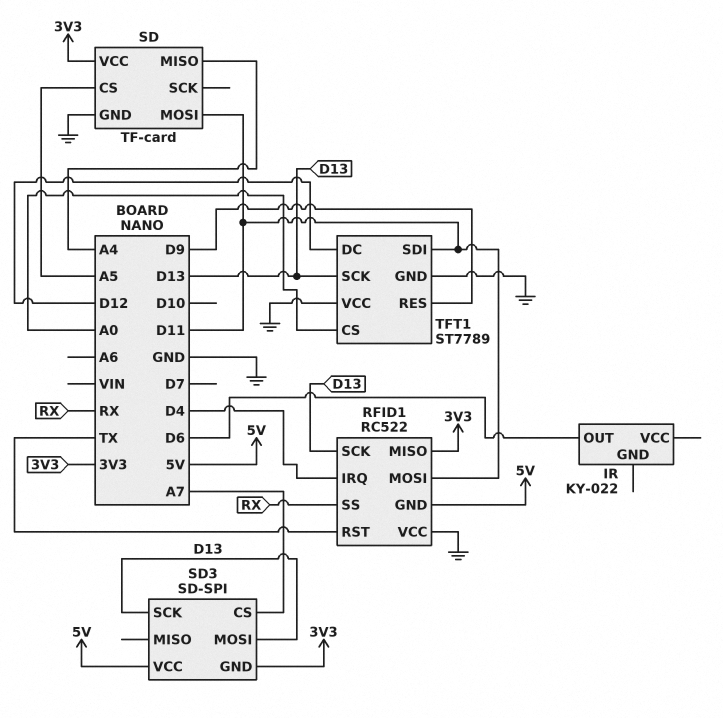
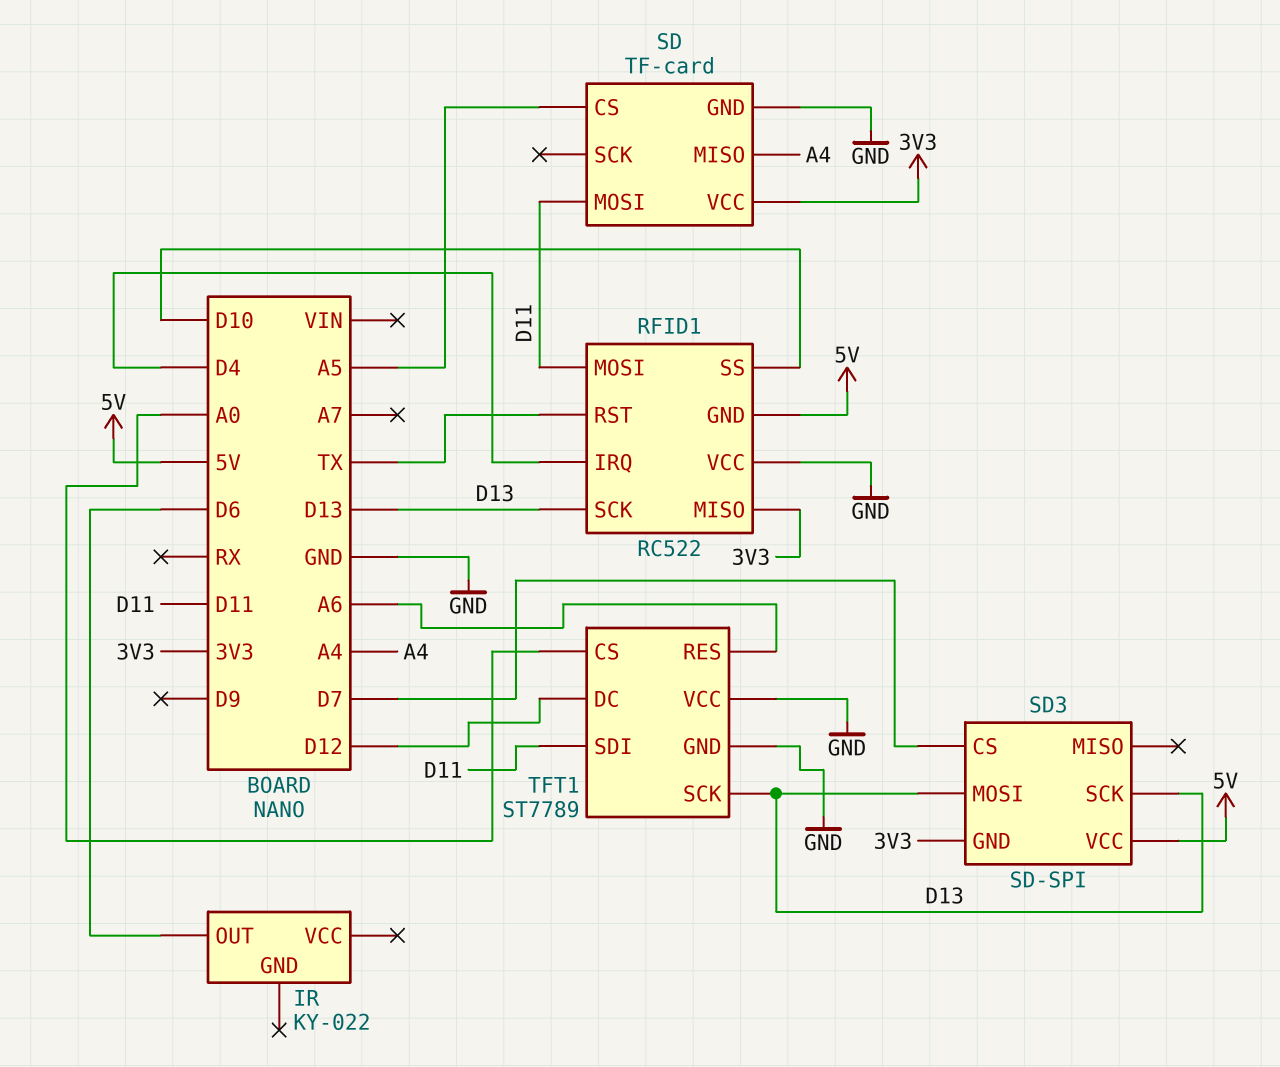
RFID1 pin SS: RX -> D10
SD3 pin CS: A7 -> D7
TFT1 pin RES: D9 -> A6

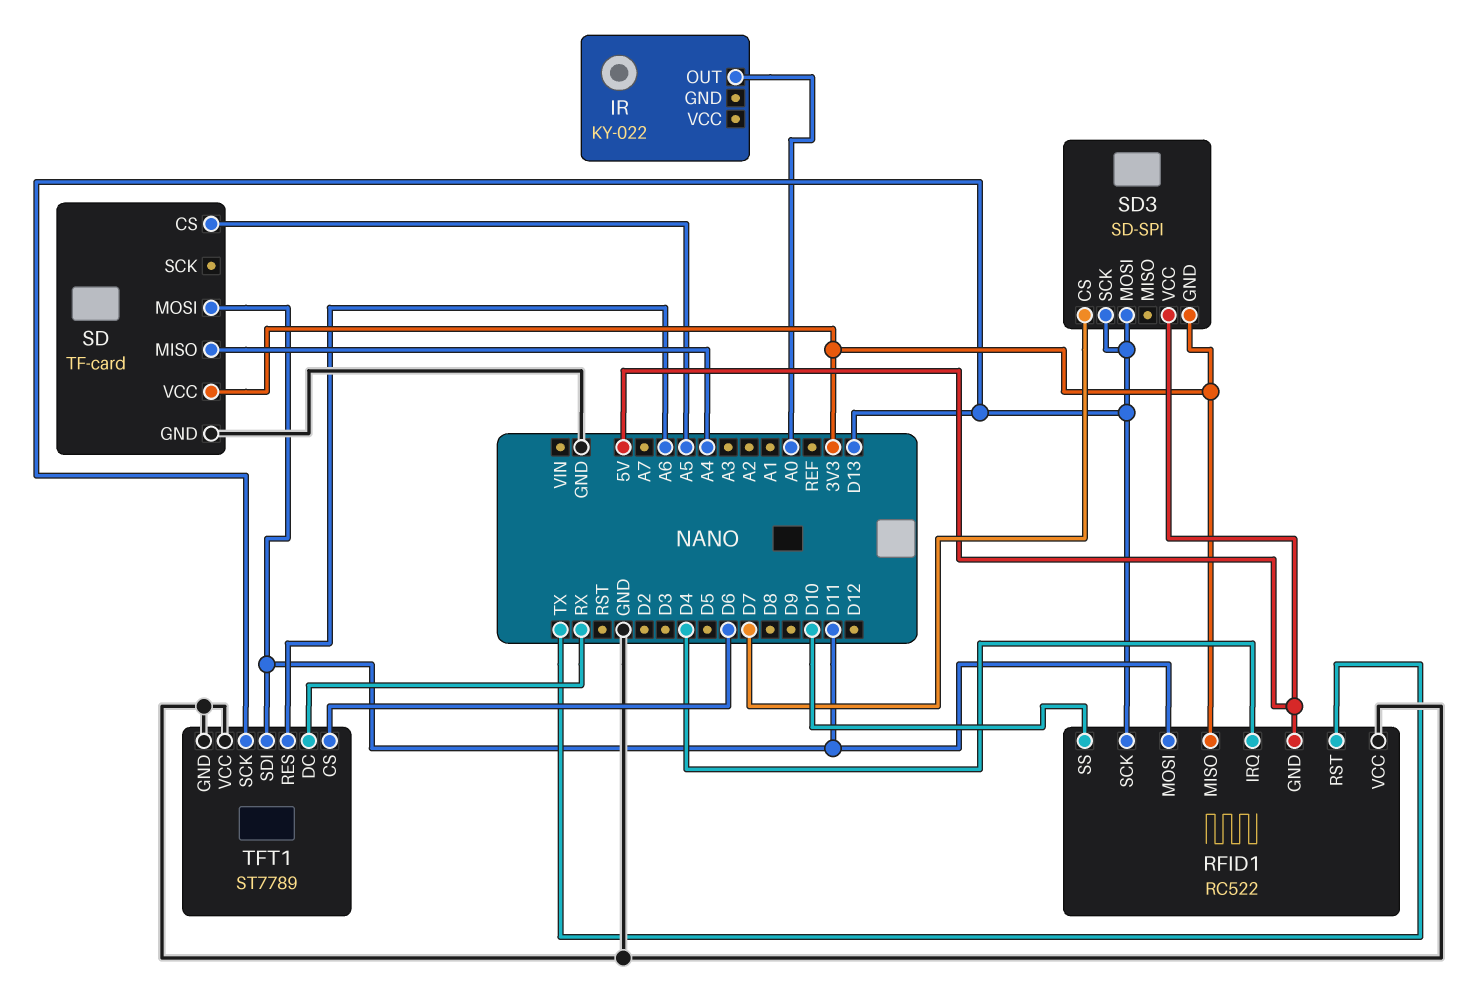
IR pin OUT: D6 -> A0
TFT1 pin CS: A0 -> D6
TFT1 pin DC: D12 -> RX

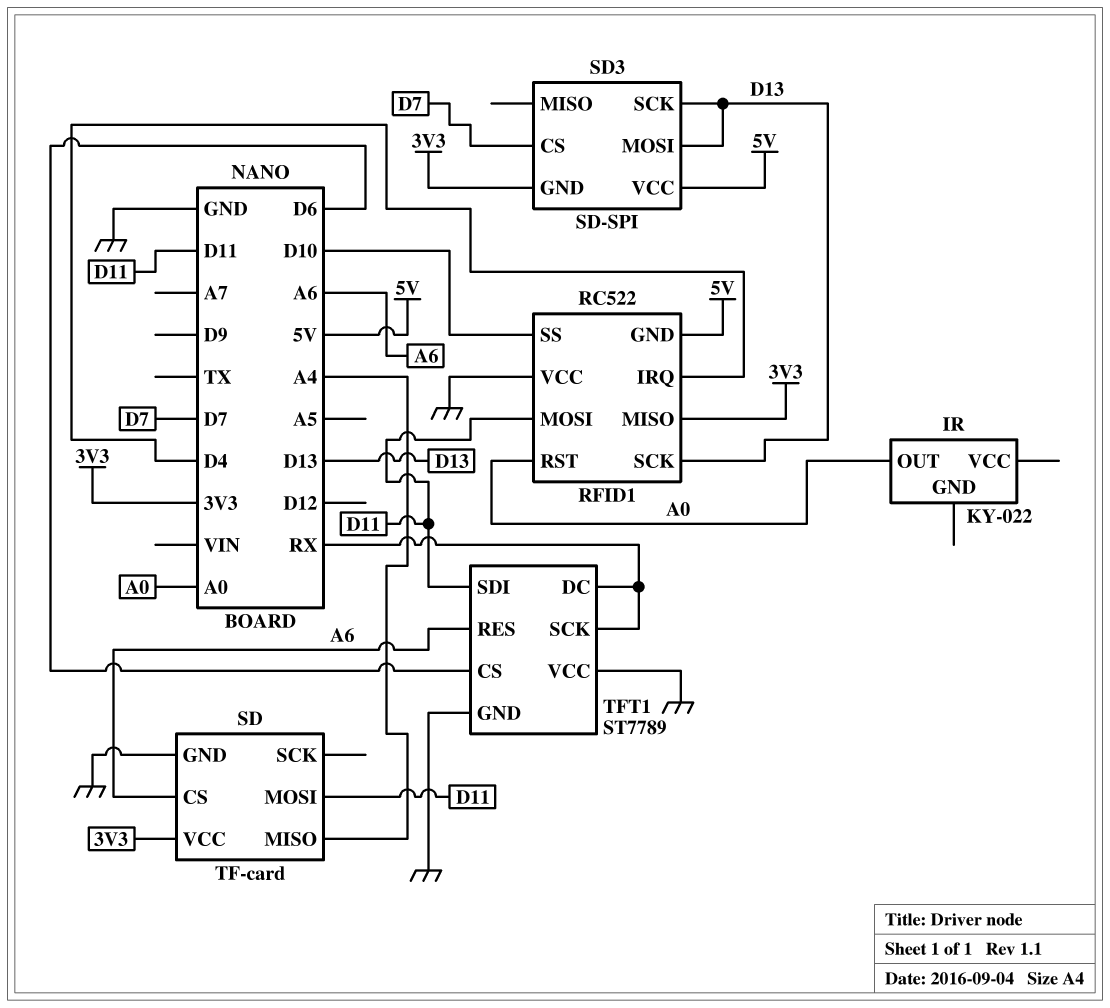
RFID1 pin RST: TX -> A0
SD pin CS: A5 -> A6
TFT1 pin SCK: D13 -> RX

